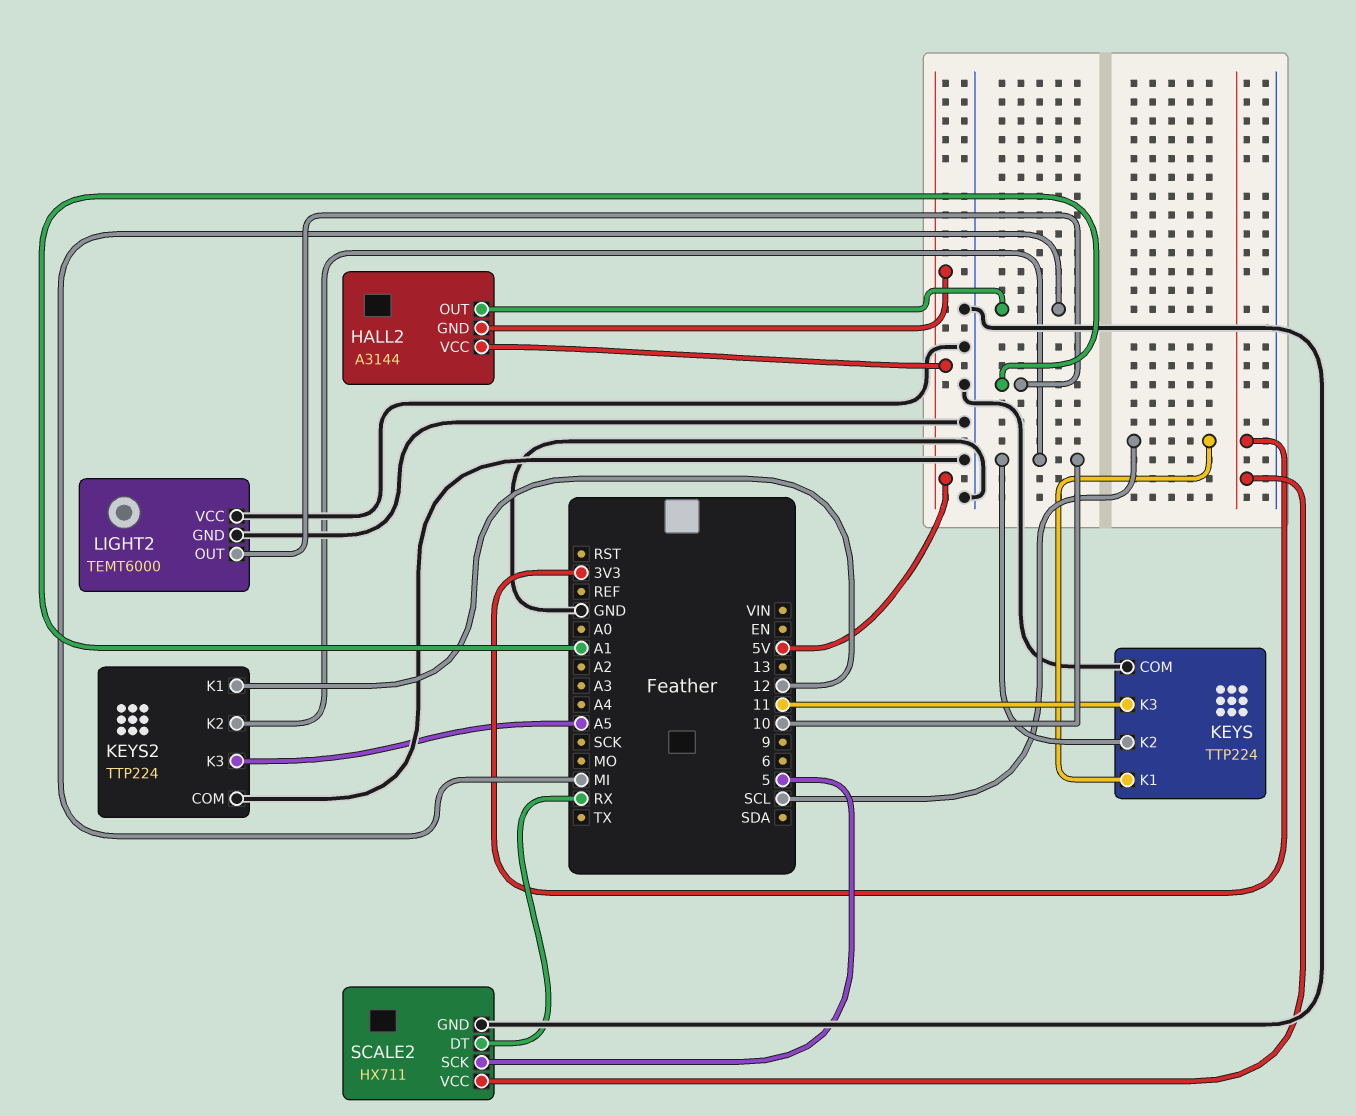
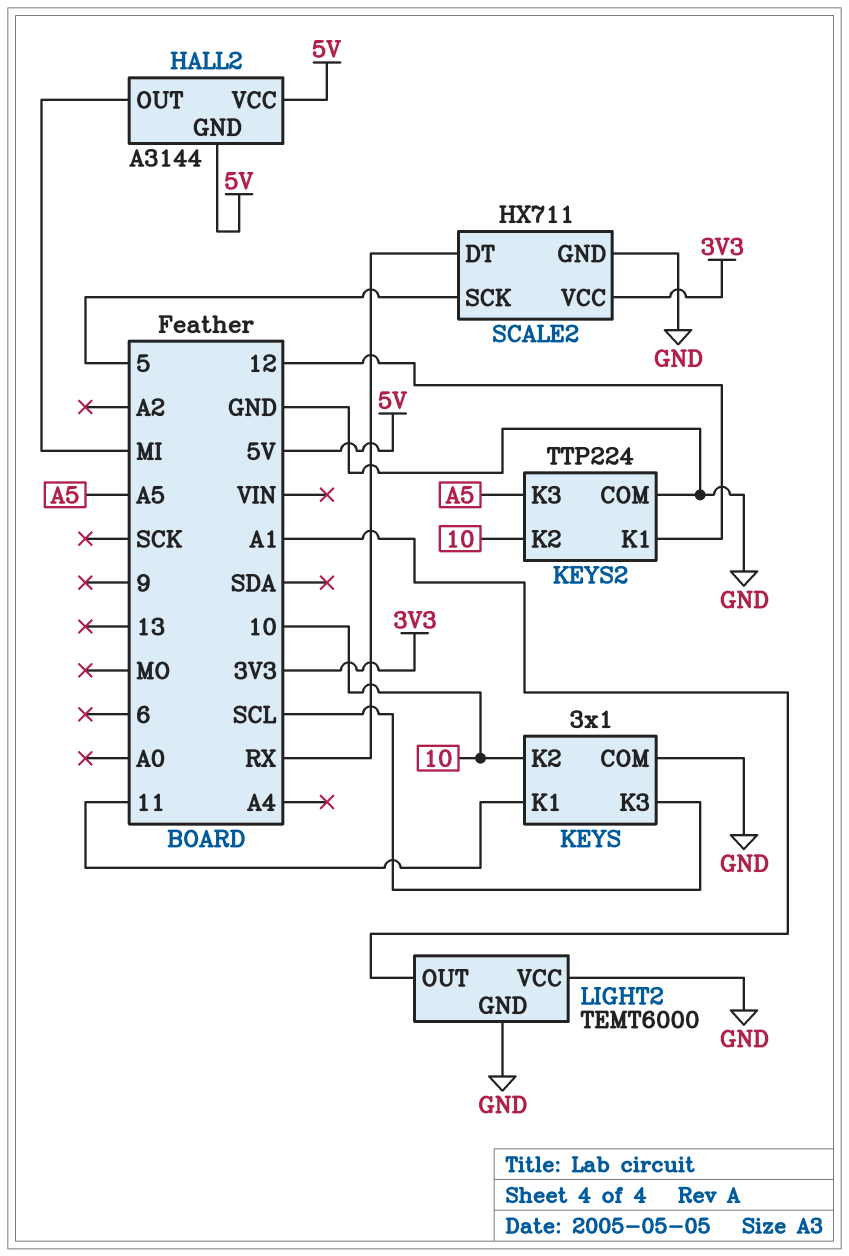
KEYS: TTP224 -> 3x1
KEYS pin K1: SCL -> 11
KEYS pin K3: 11 -> SCL

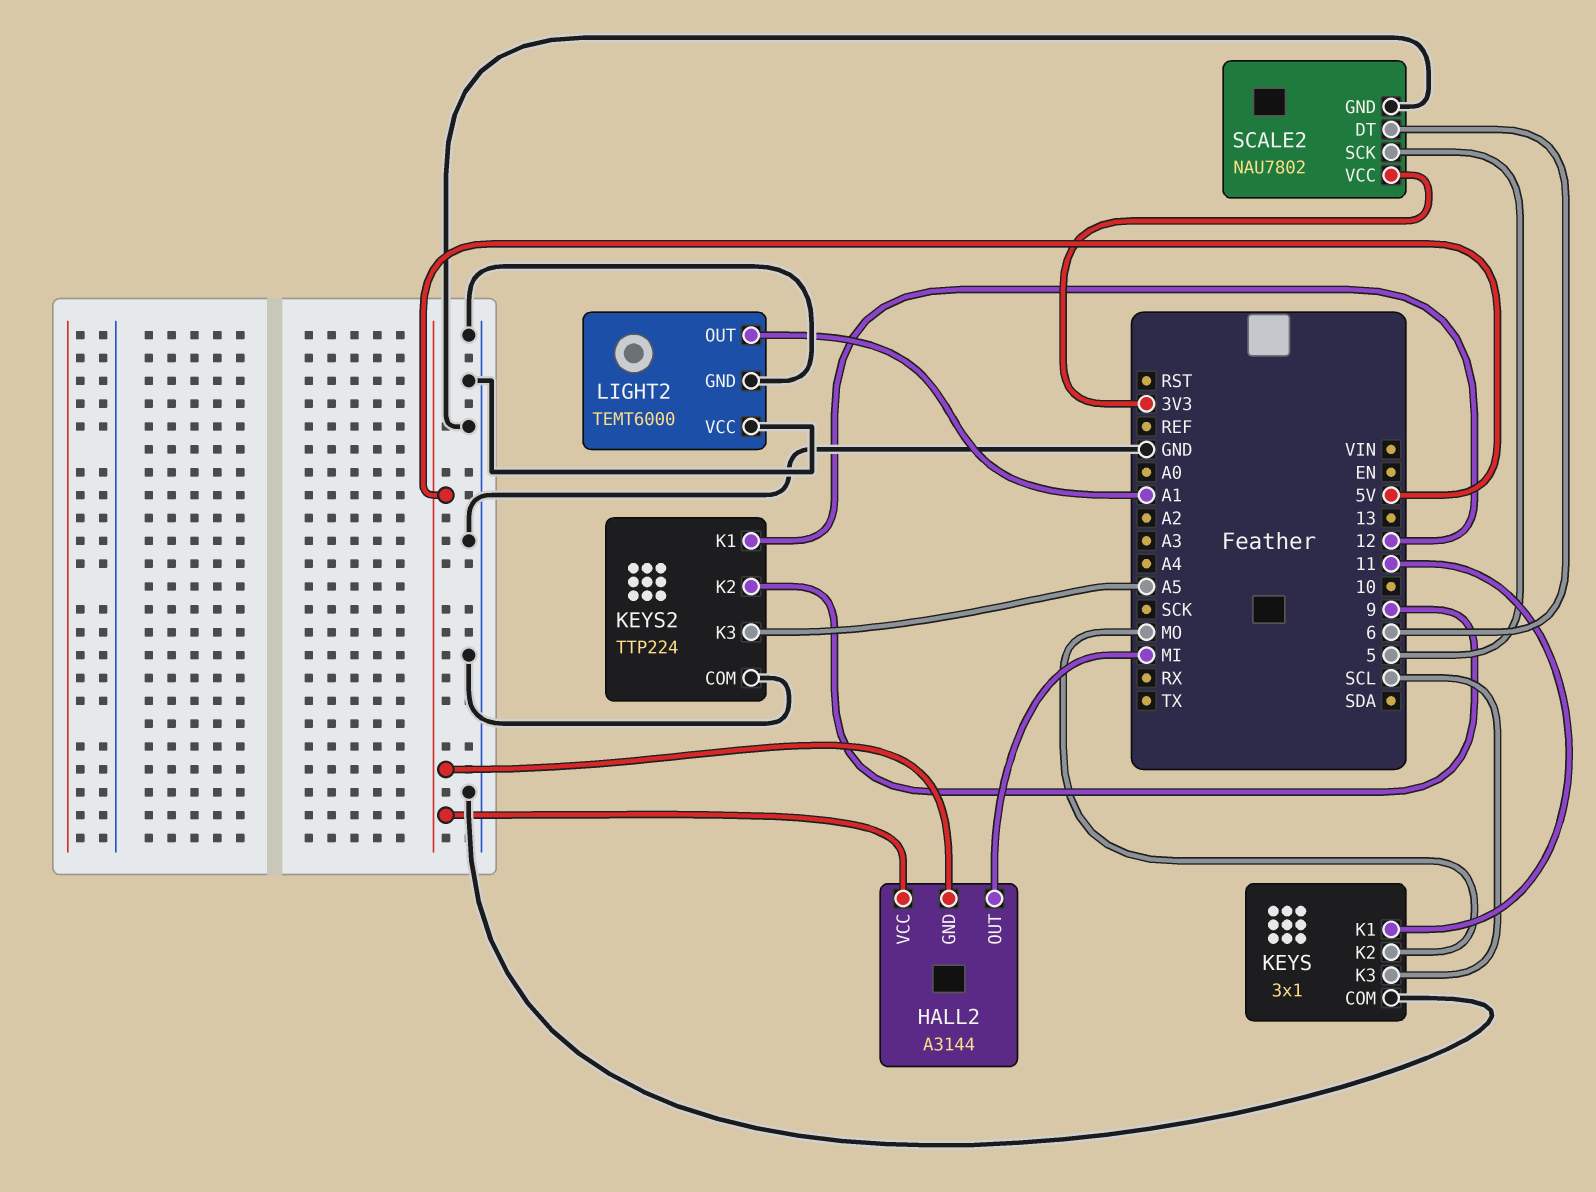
KEYS pin K2: 10 -> MO
KEYS2 pin K2: 10 -> 9
SCALE2: HX711 -> NAU7802
SCALE2 pin DT: RX -> 6

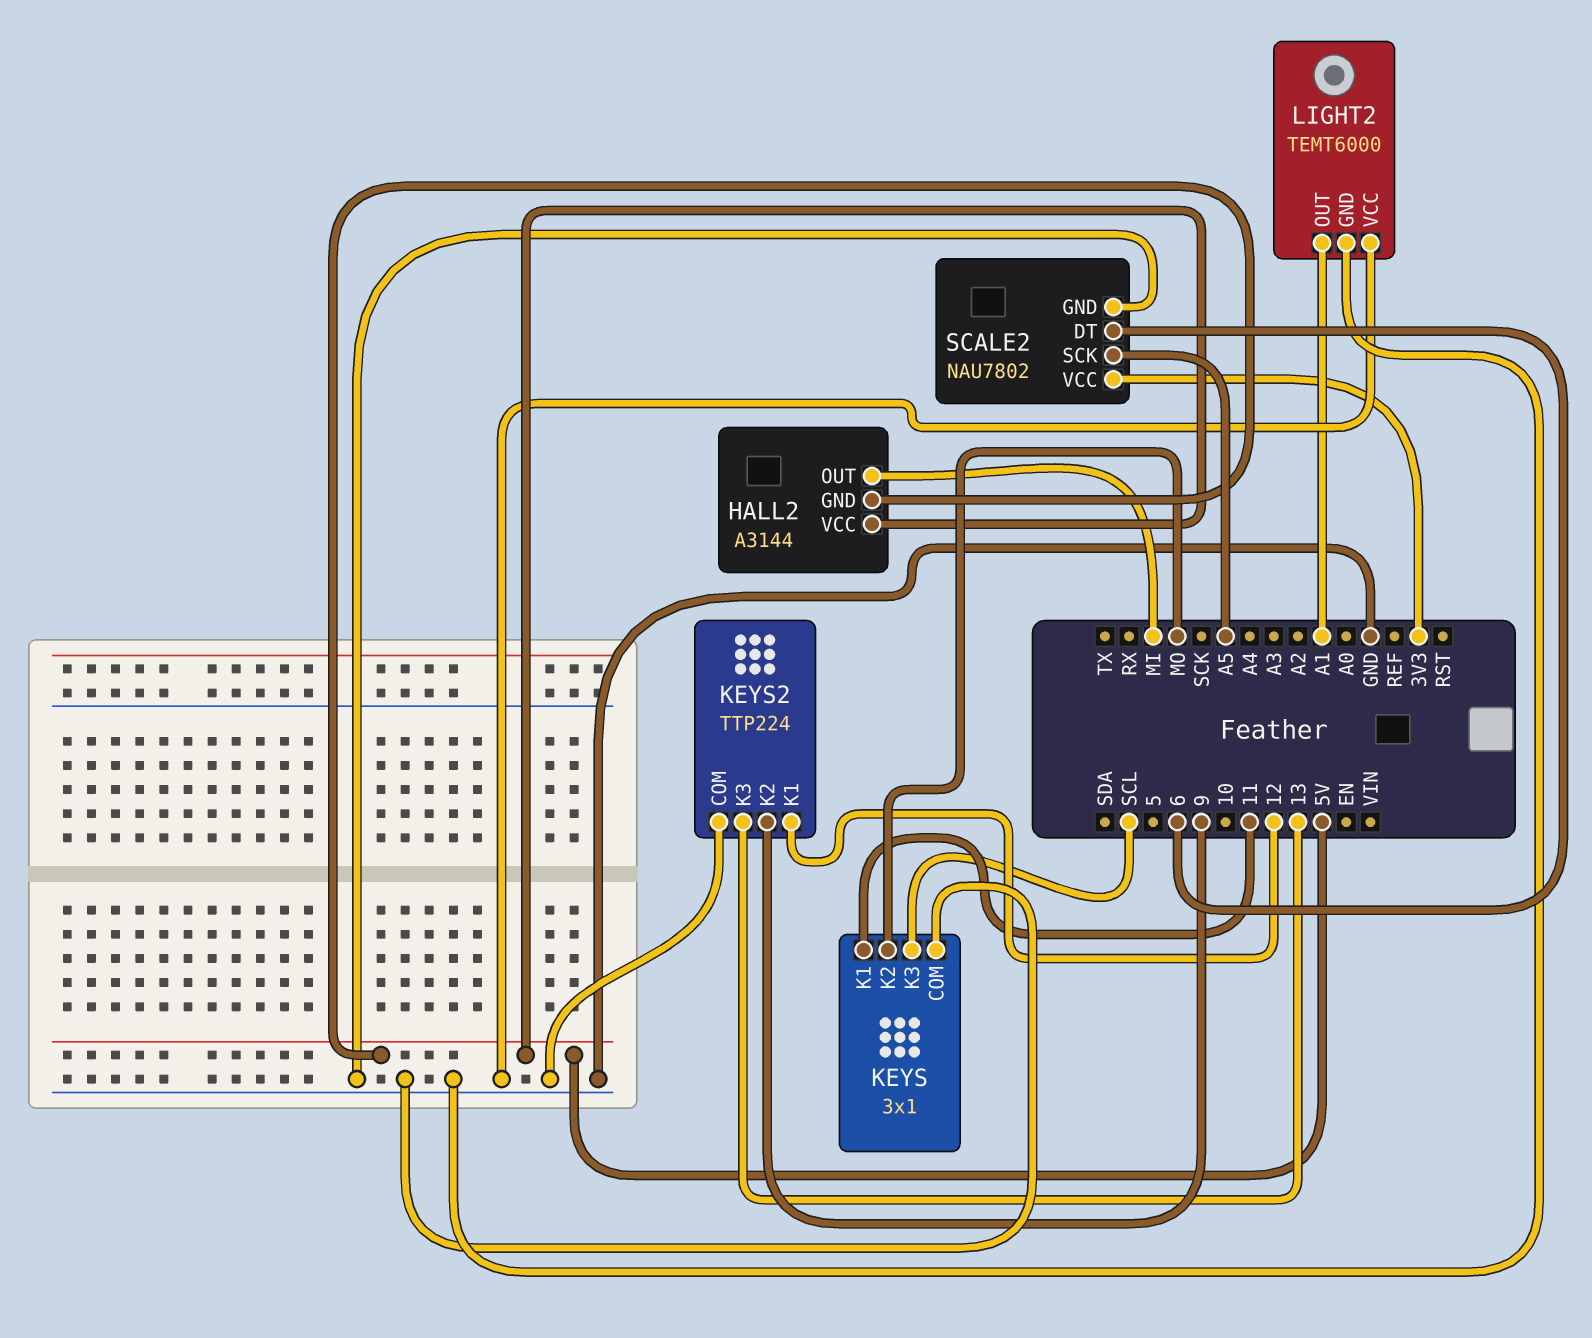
KEYS2 pin K3: A5 -> 13
SCALE2 pin SCK: 5 -> A5

